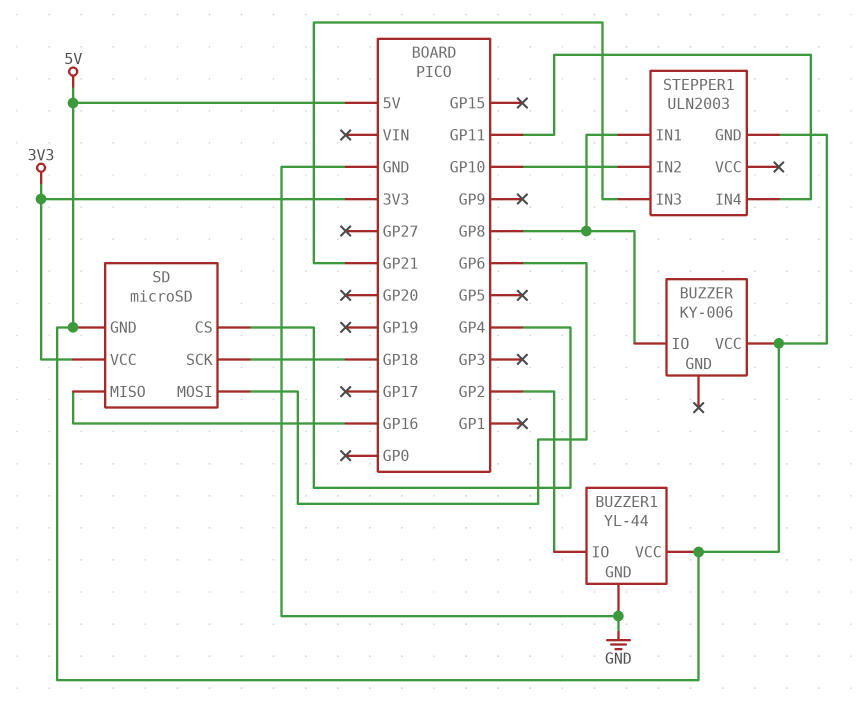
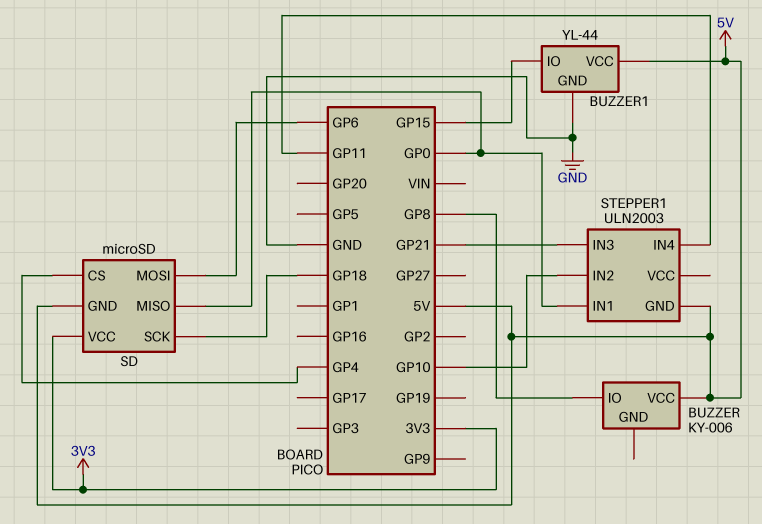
BUZZER1 pin IO: GP2 -> GP15
SD pin MISO: GP16 -> GP0
STEPPER1 pin IN1: GP8 -> GP0

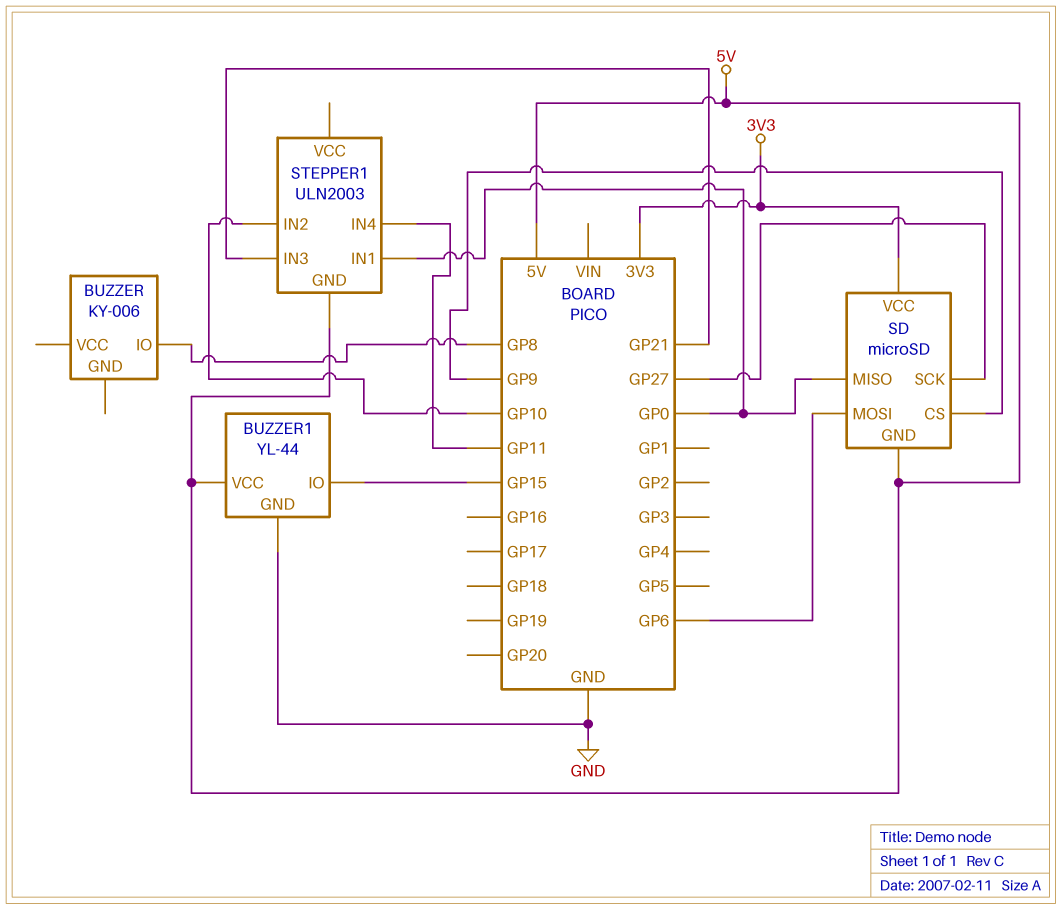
BUZZER pin VCC: 5V -> none
SD pin CS: GP4 -> GP9
SD pin SCK: GP18 -> GP27

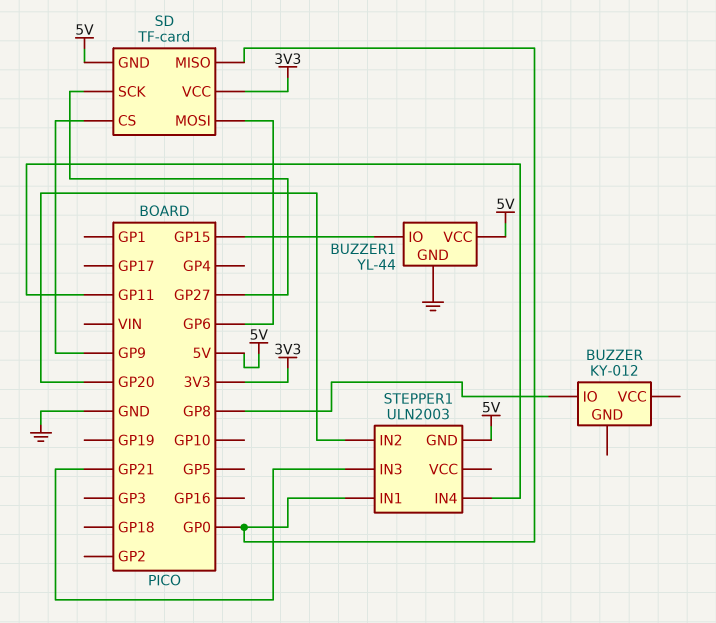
BUZZER: KY-006 -> KY-012
SD: microSD -> TF-card
STEPPER1 pin IN2: GP10 -> GP20

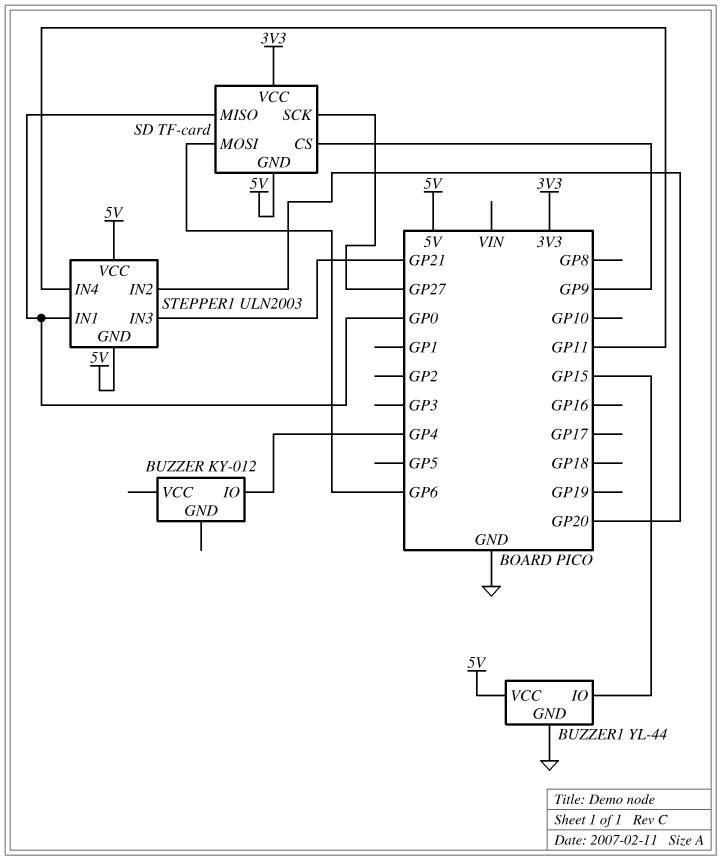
BUZZER pin IO: GP8 -> GP4
STEPPER1 pin VCC: none -> 5V

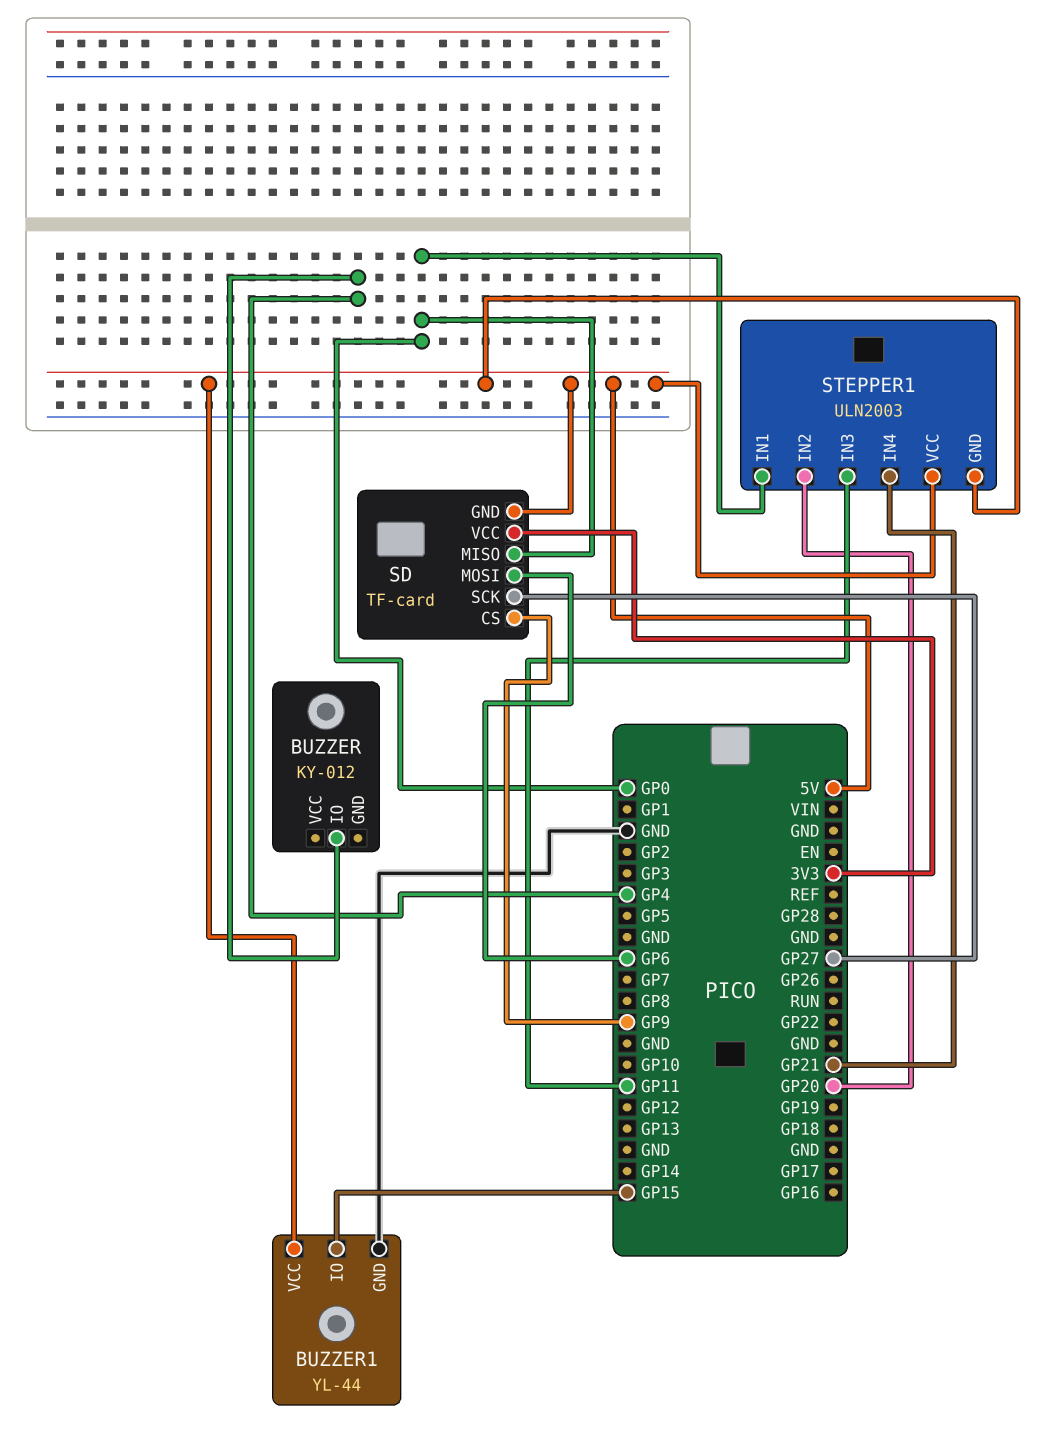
STEPPER1 pin IN3: GP21 -> GP11
STEPPER1 pin IN4: GP11 -> GP21

